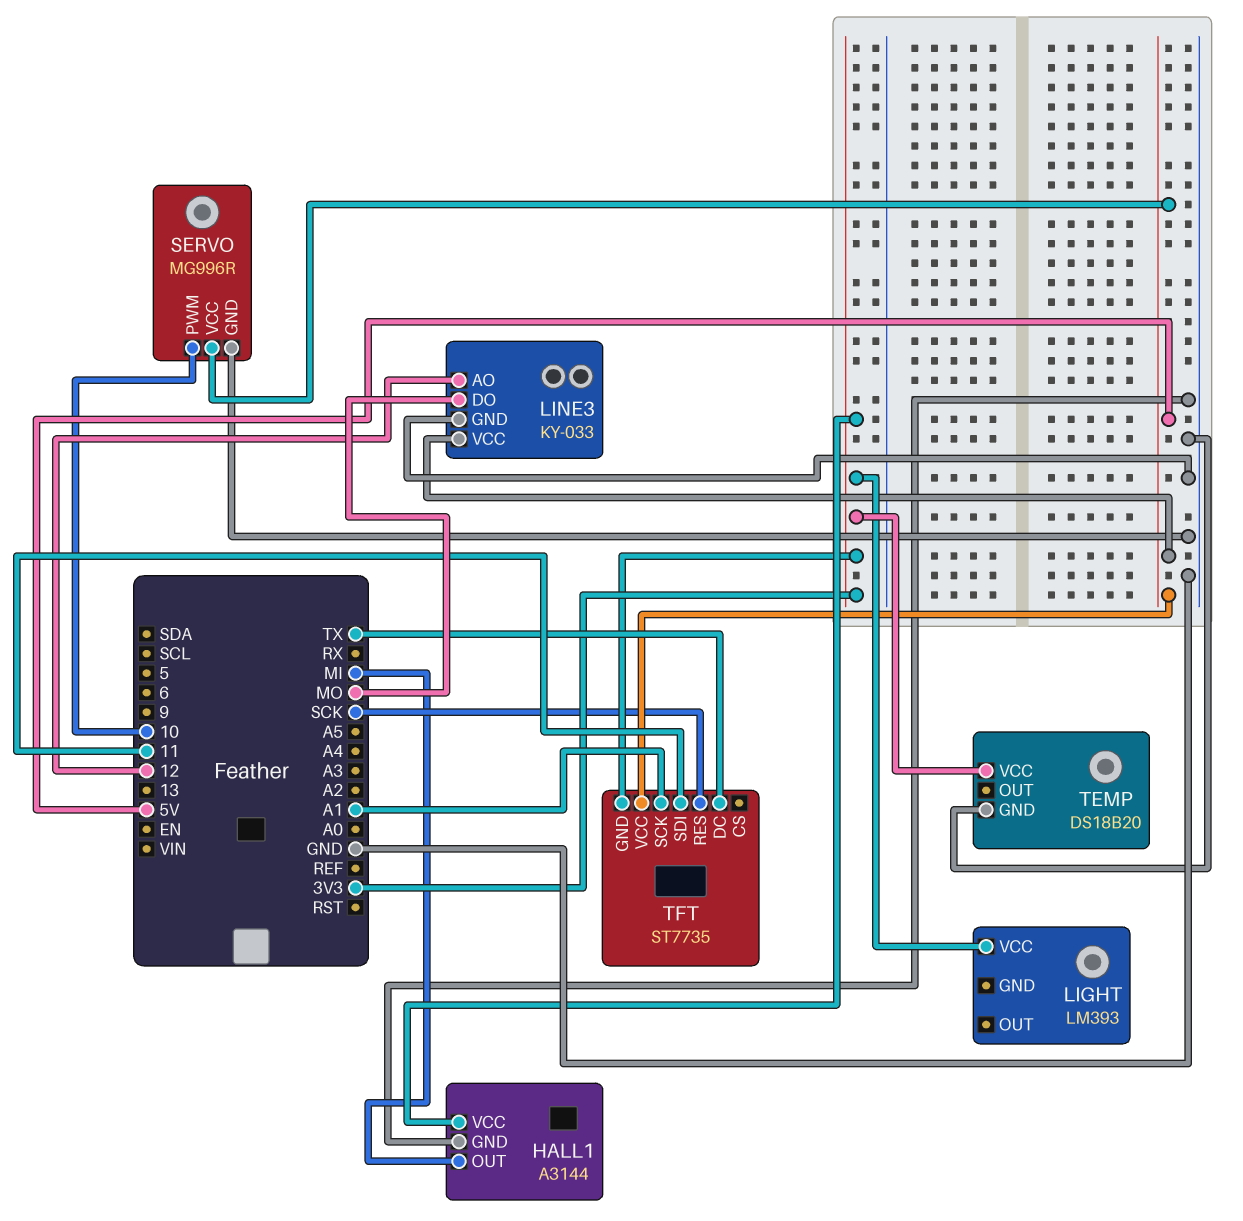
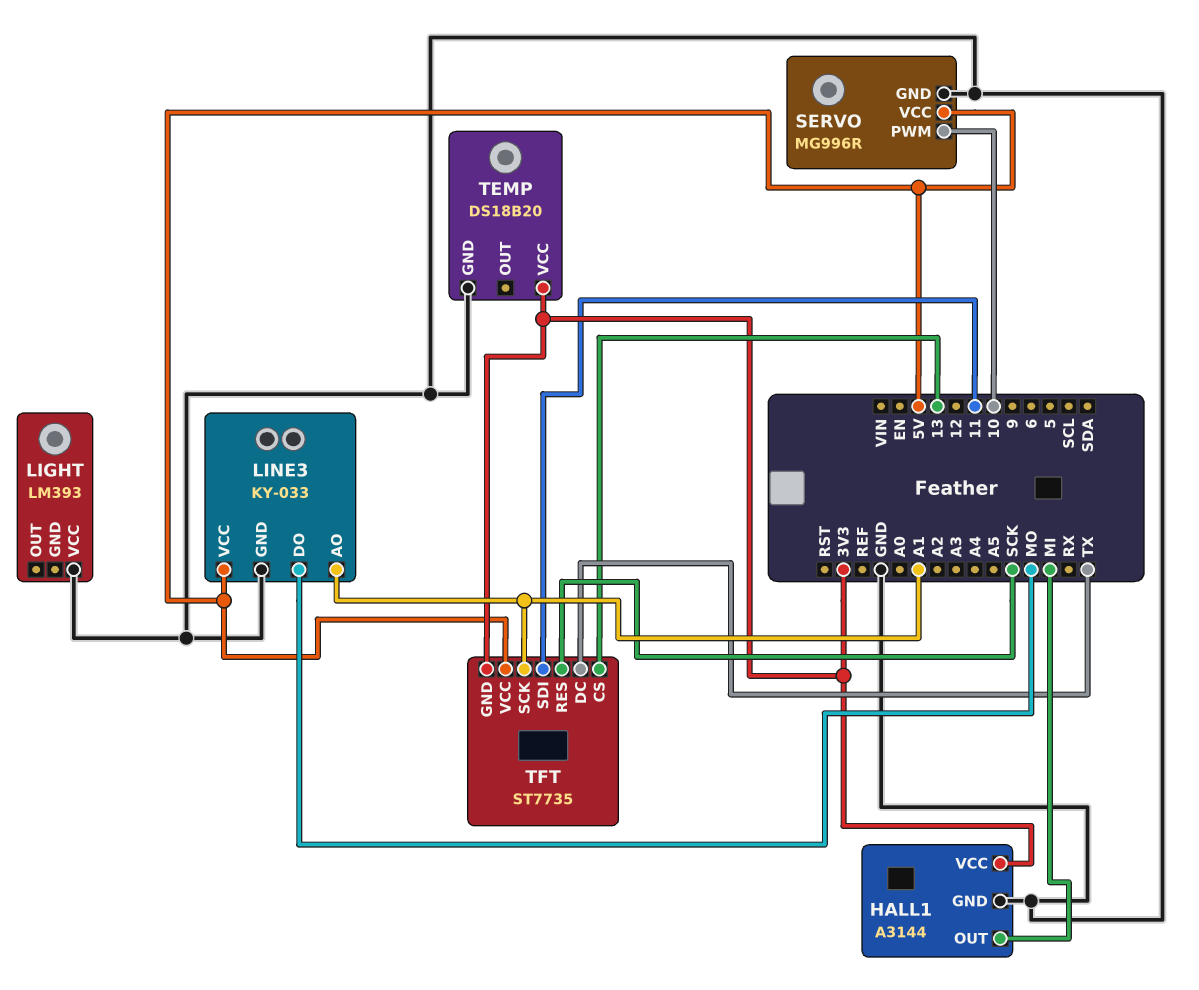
LIGHT pin VCC: 3V3 -> GND
LINE3 pin AO: 12 -> A1
TFT pin CS: none -> 13

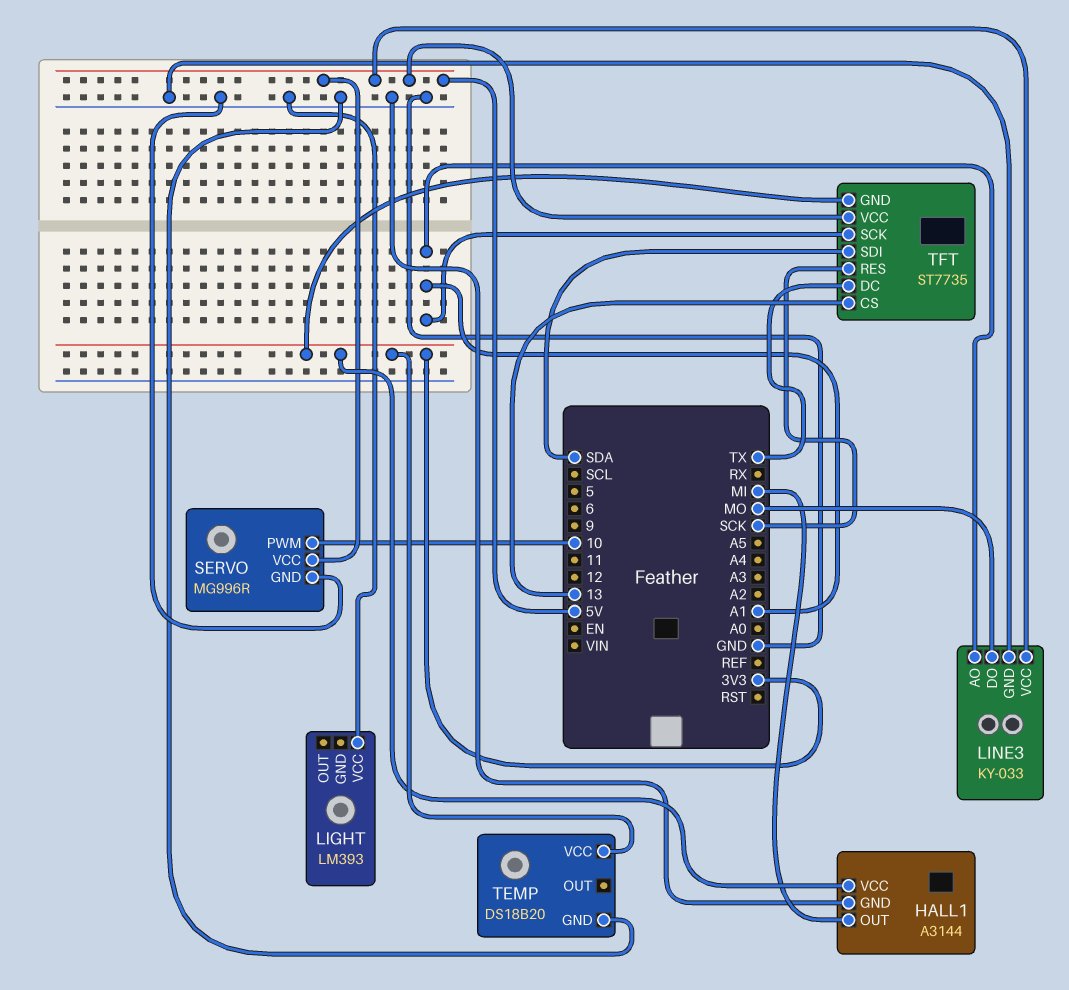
TFT pin SDI: 11 -> SDA

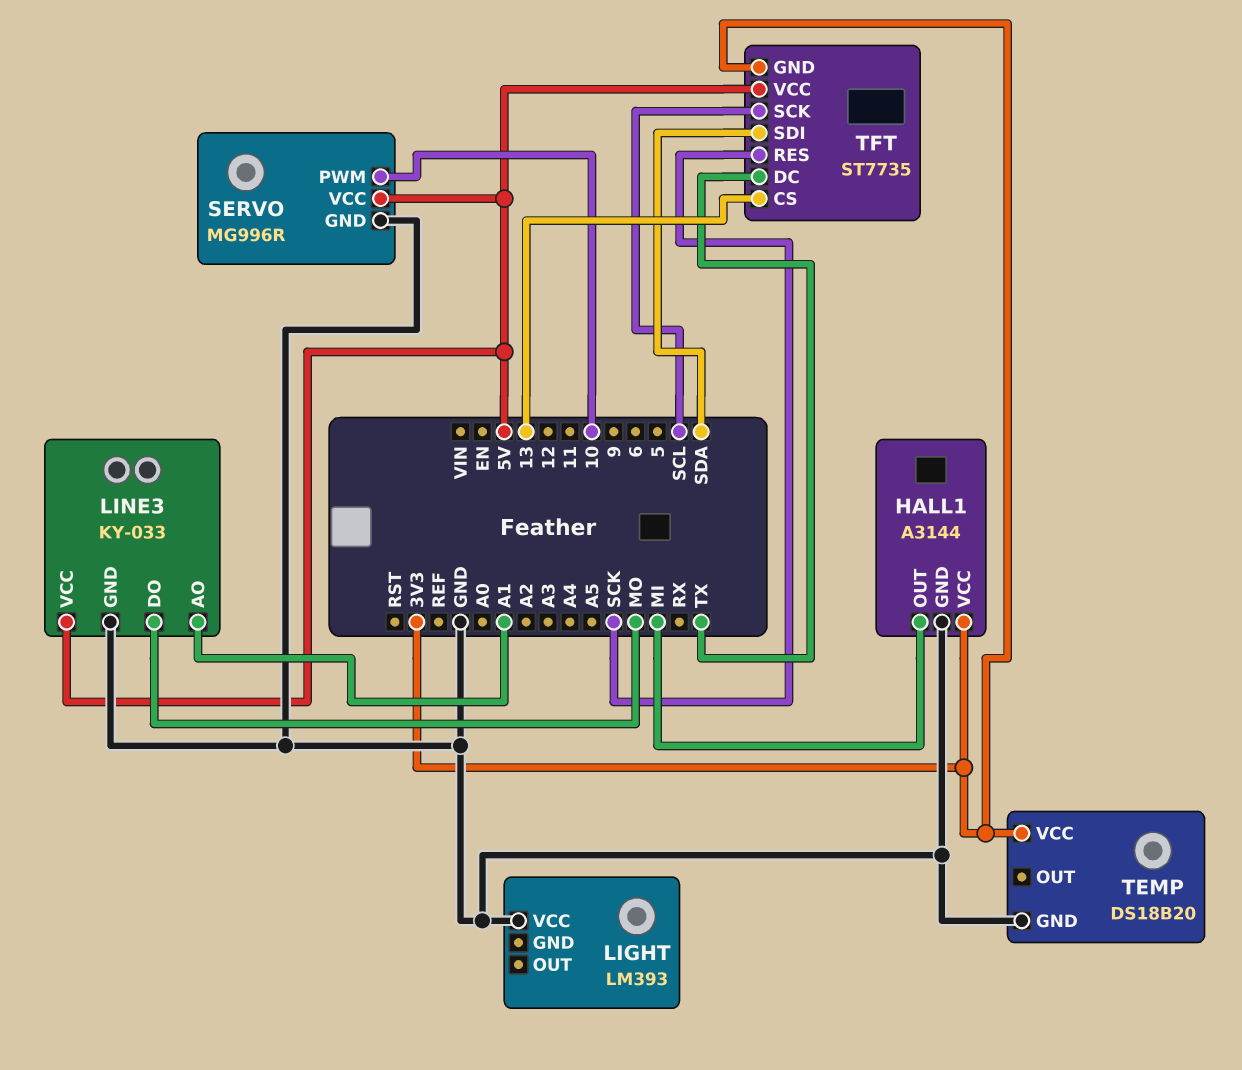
TFT pin SCK: A1 -> SCL

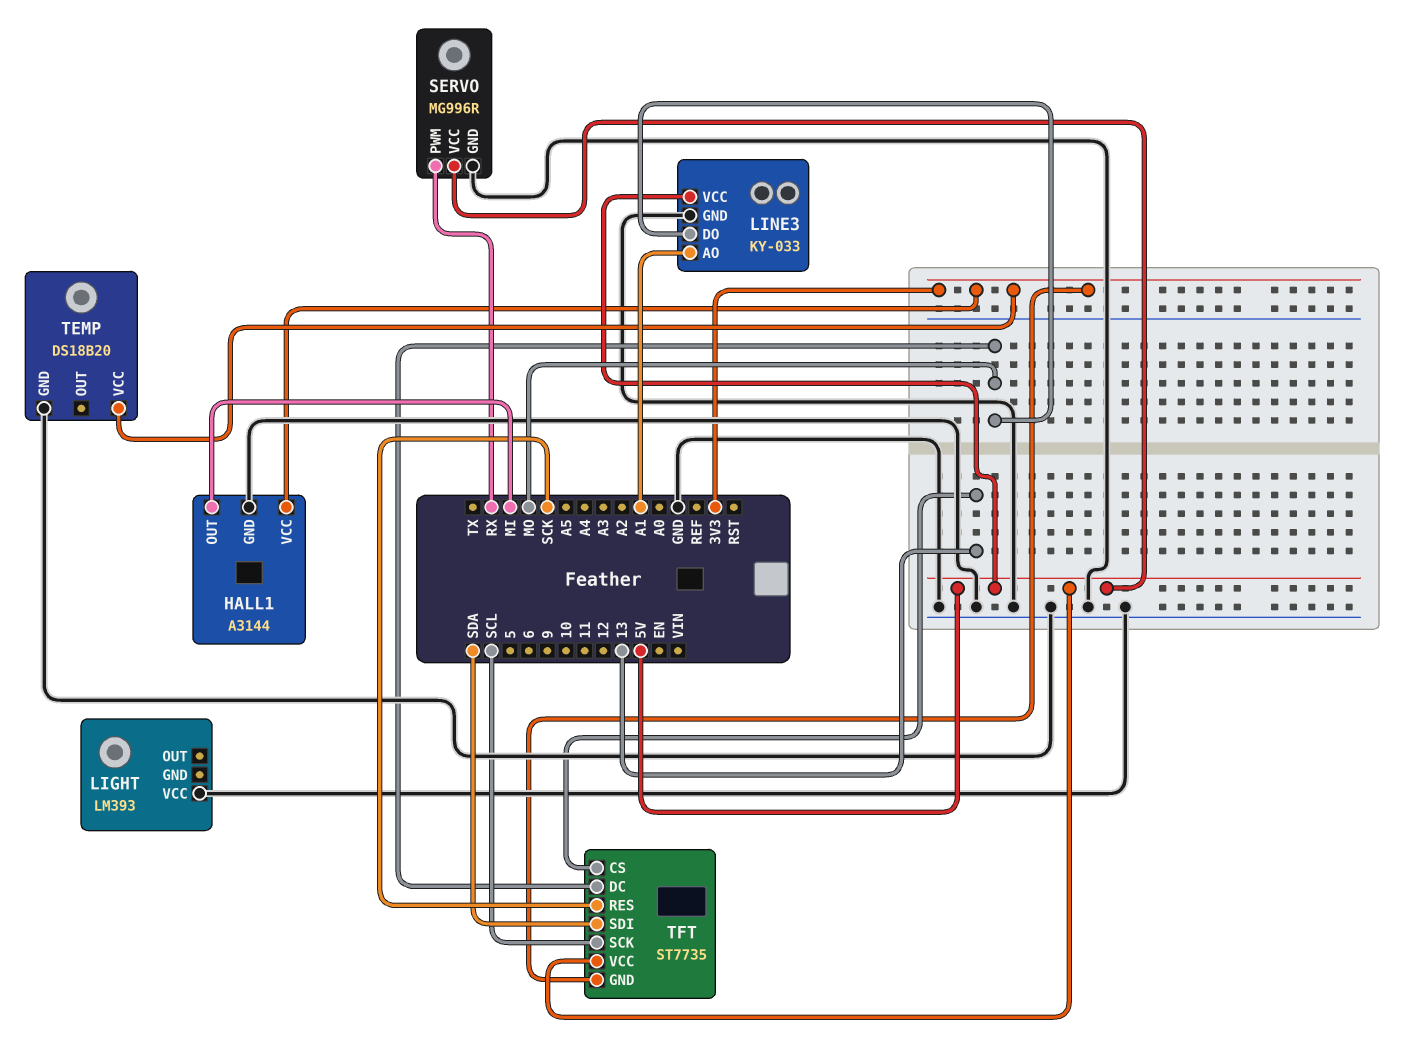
SERVO pin PWM: 10 -> RX
TFT pin DC: TX -> MO

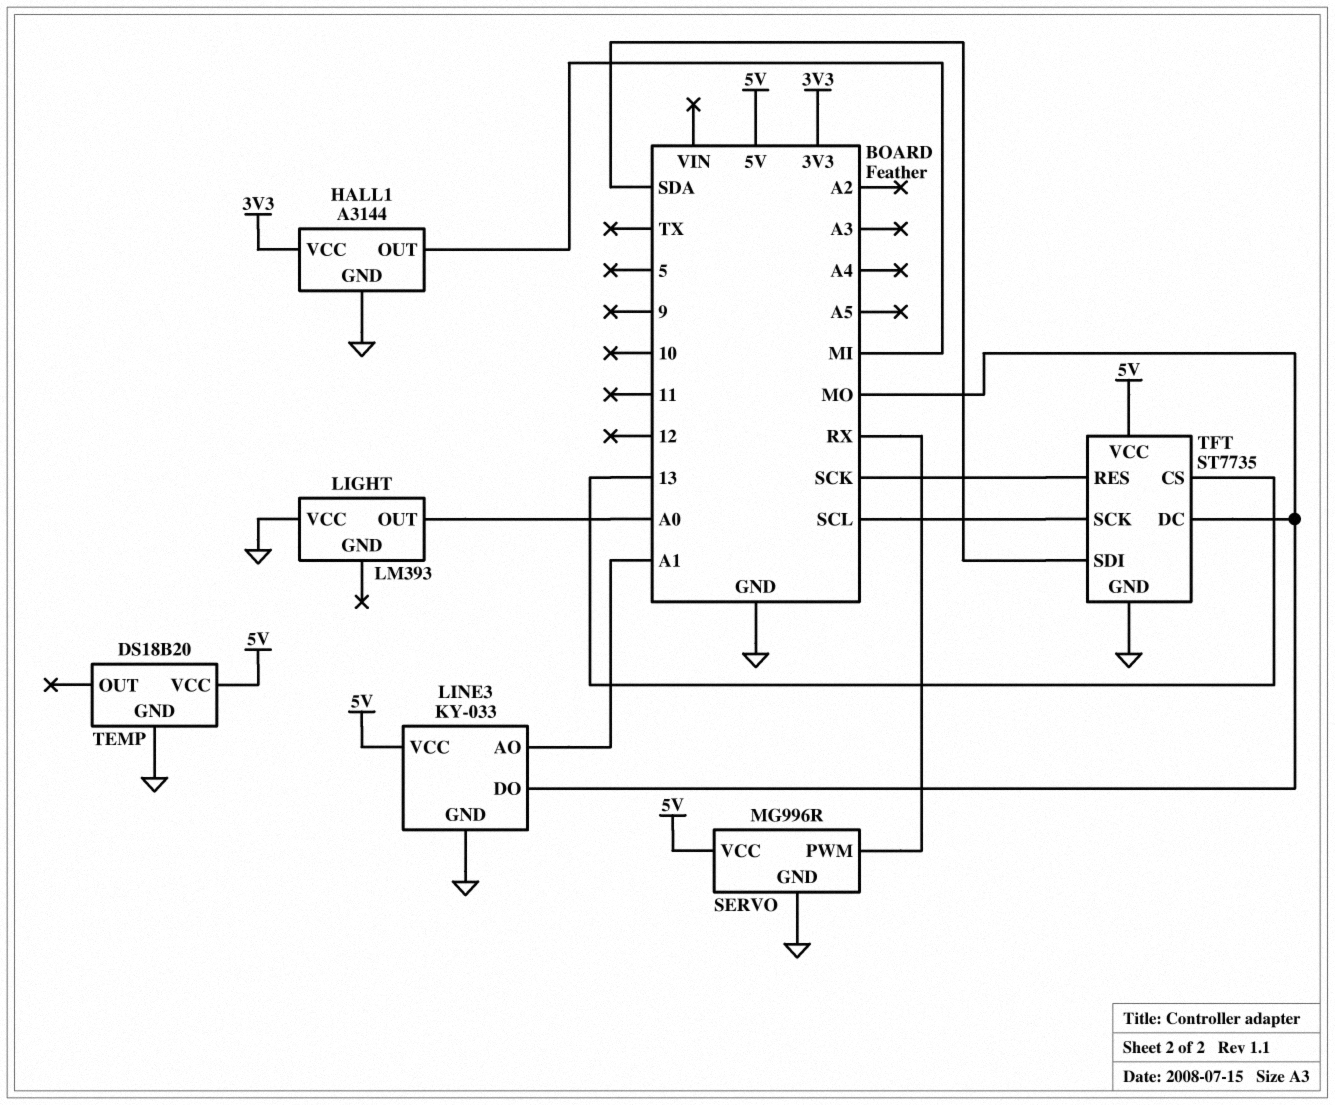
LIGHT pin OUT: none -> A0
TEMP pin VCC: 3V3 -> 5V
TFT pin GND: 3V3 -> GND

